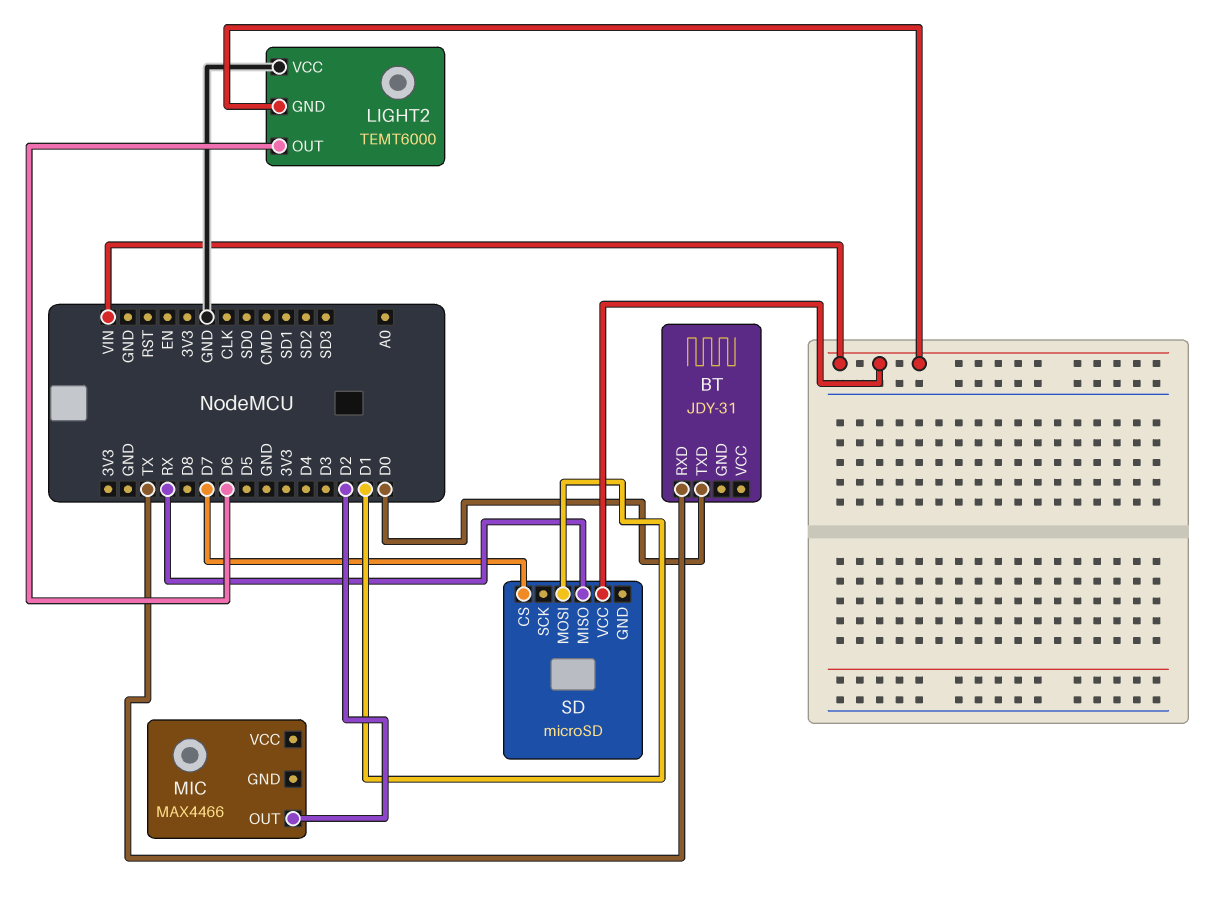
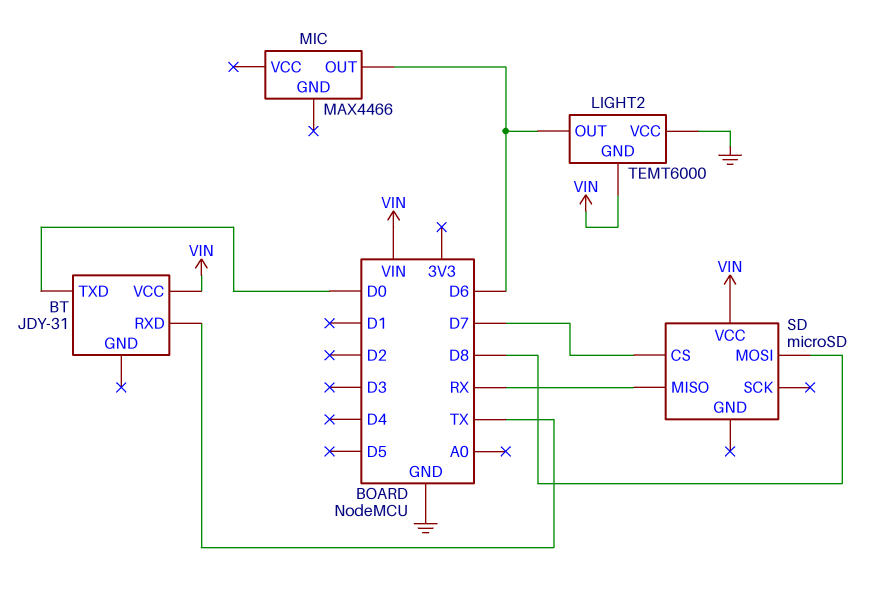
BT pin VCC: none -> VIN
MIC pin OUT: D2 -> D6
SD pin MOSI: D1 -> D8

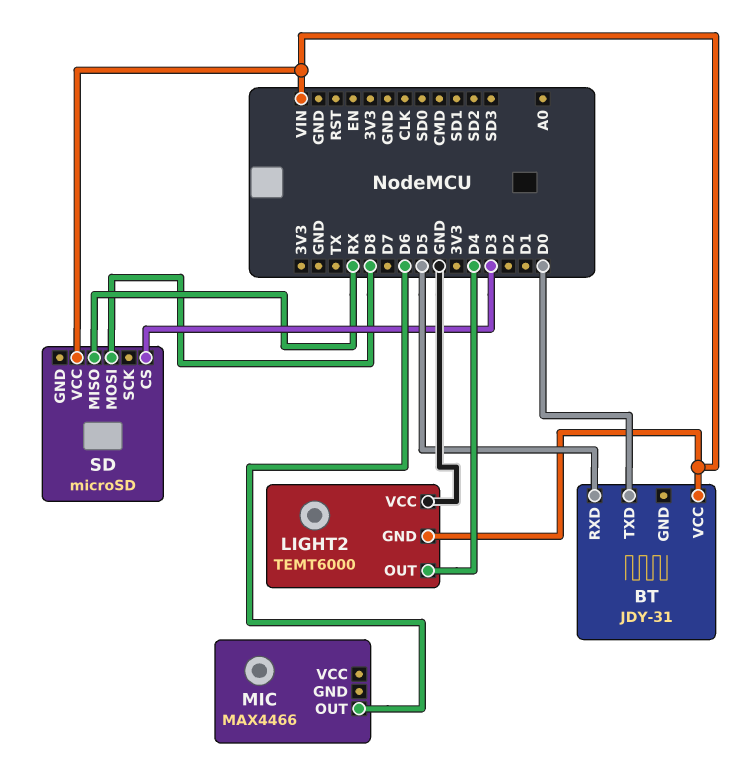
BT pin RXD: TX -> D5
LIGHT2 pin OUT: D6 -> D4
SD pin CS: D7 -> D3

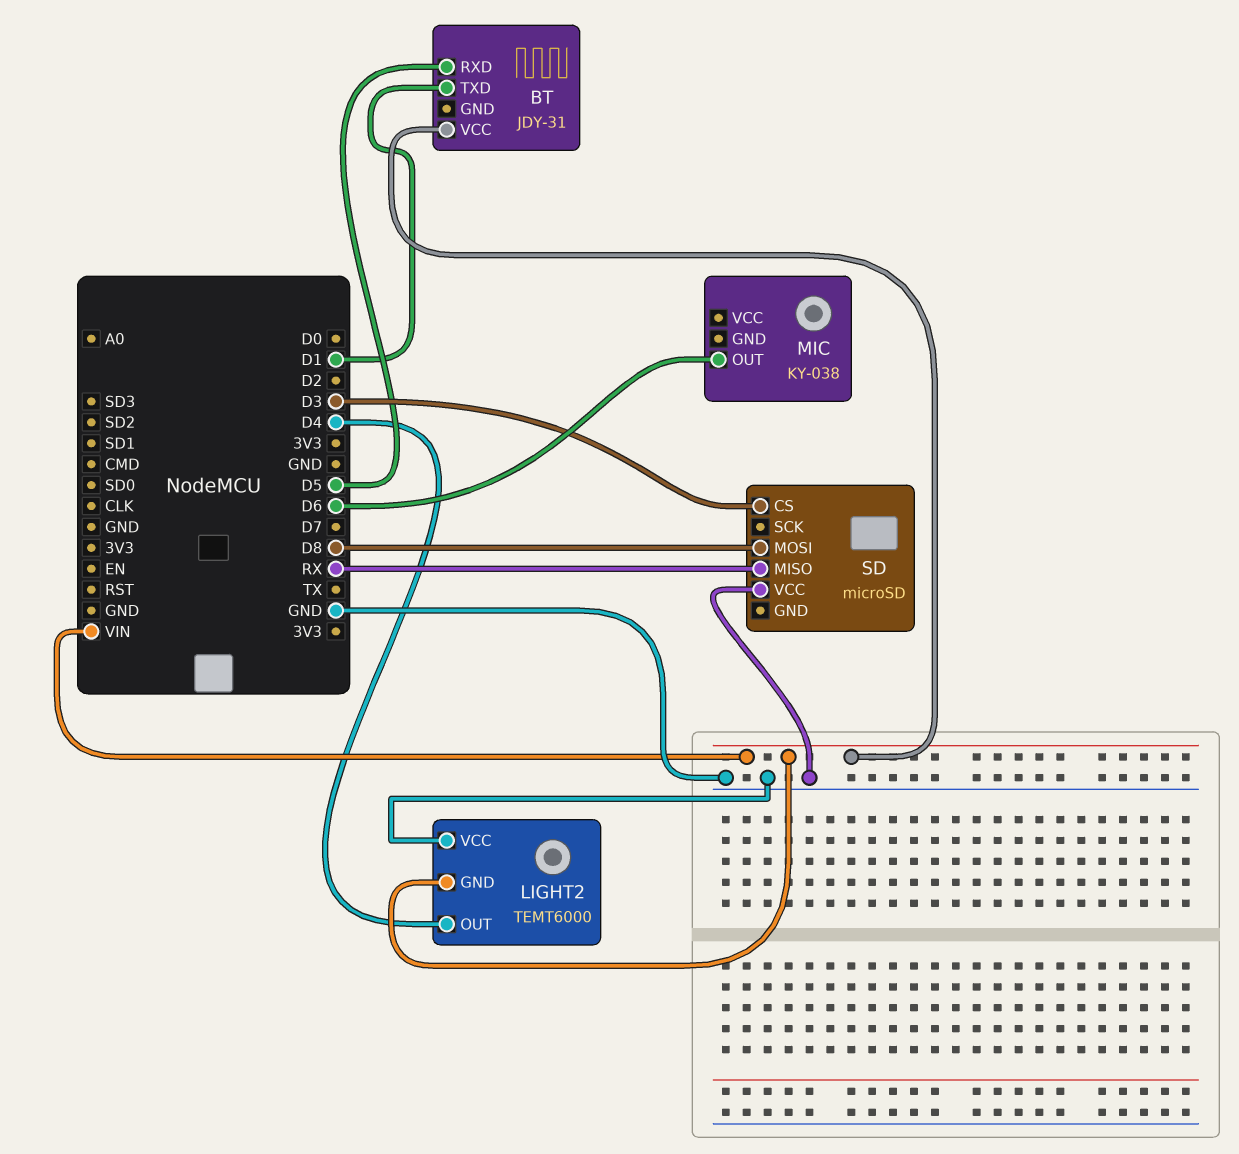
BT pin TXD: D0 -> D1
MIC: MAX4466 -> KY-038
SD pin VCC: VIN -> GND

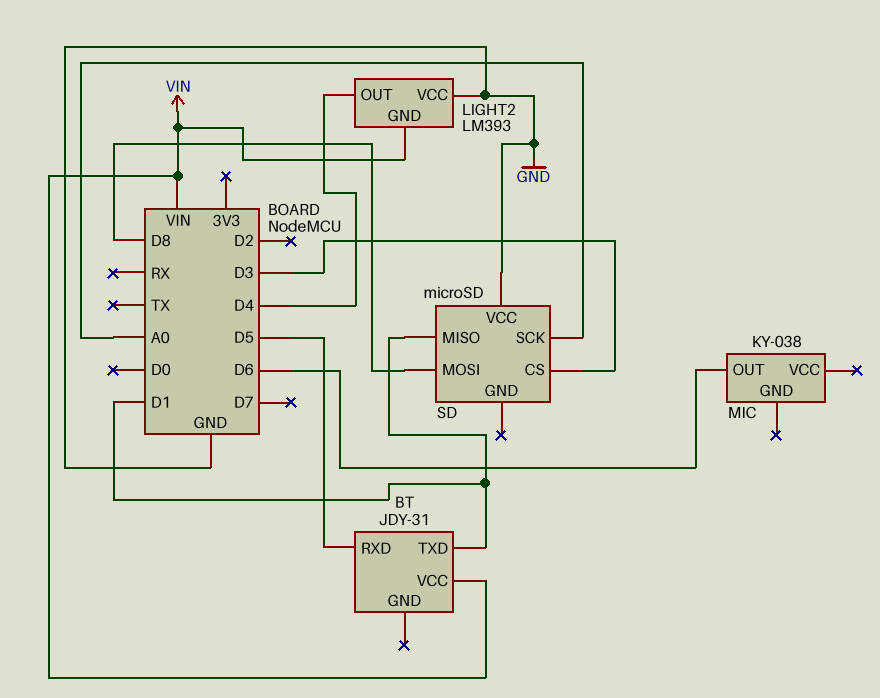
LIGHT2: TEMT6000 -> LM393
SD pin MISO: RX -> D1
SD pin SCK: none -> A0

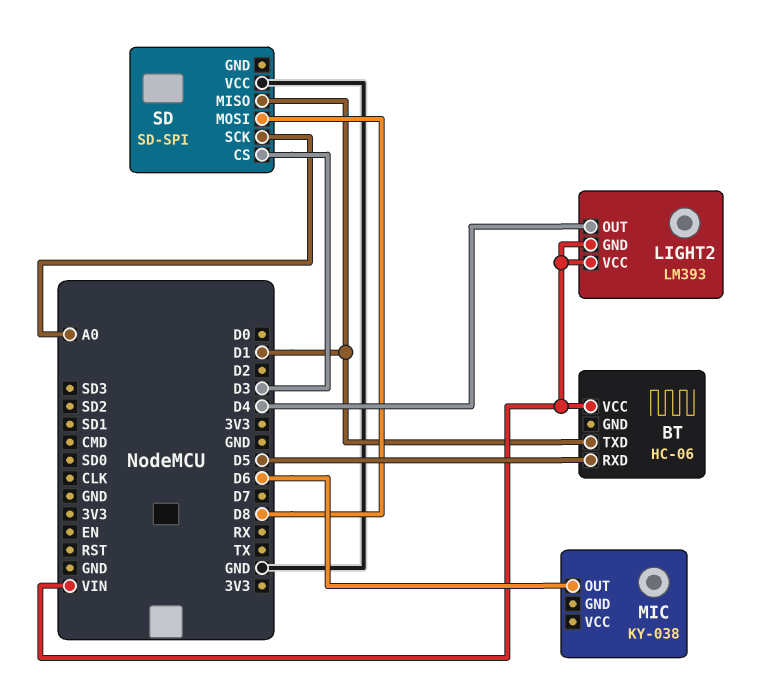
BT: JDY-31 -> HC-06
LIGHT2 pin VCC: GND -> VIN
SD: microSD -> SD-SPI

